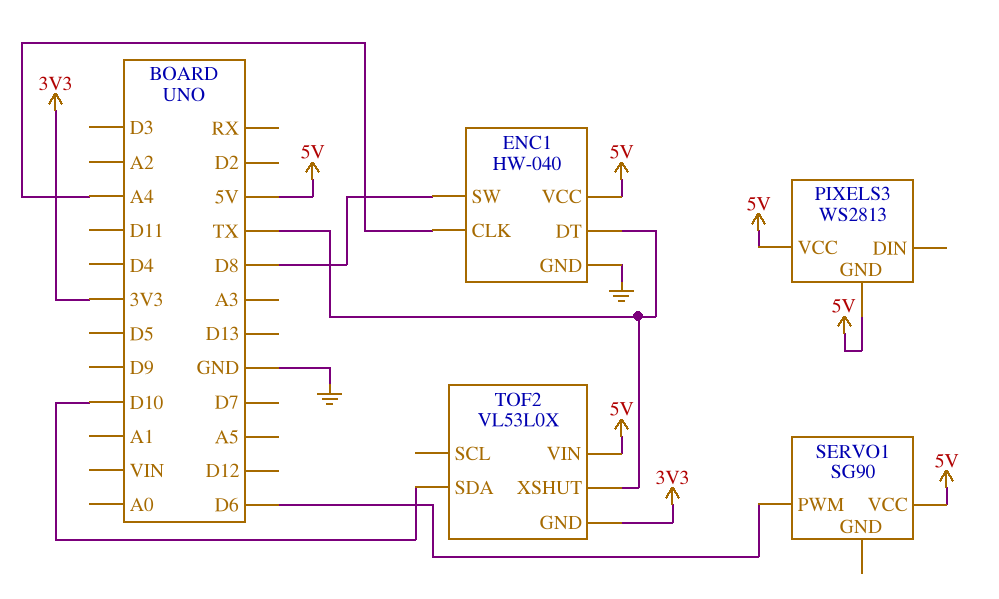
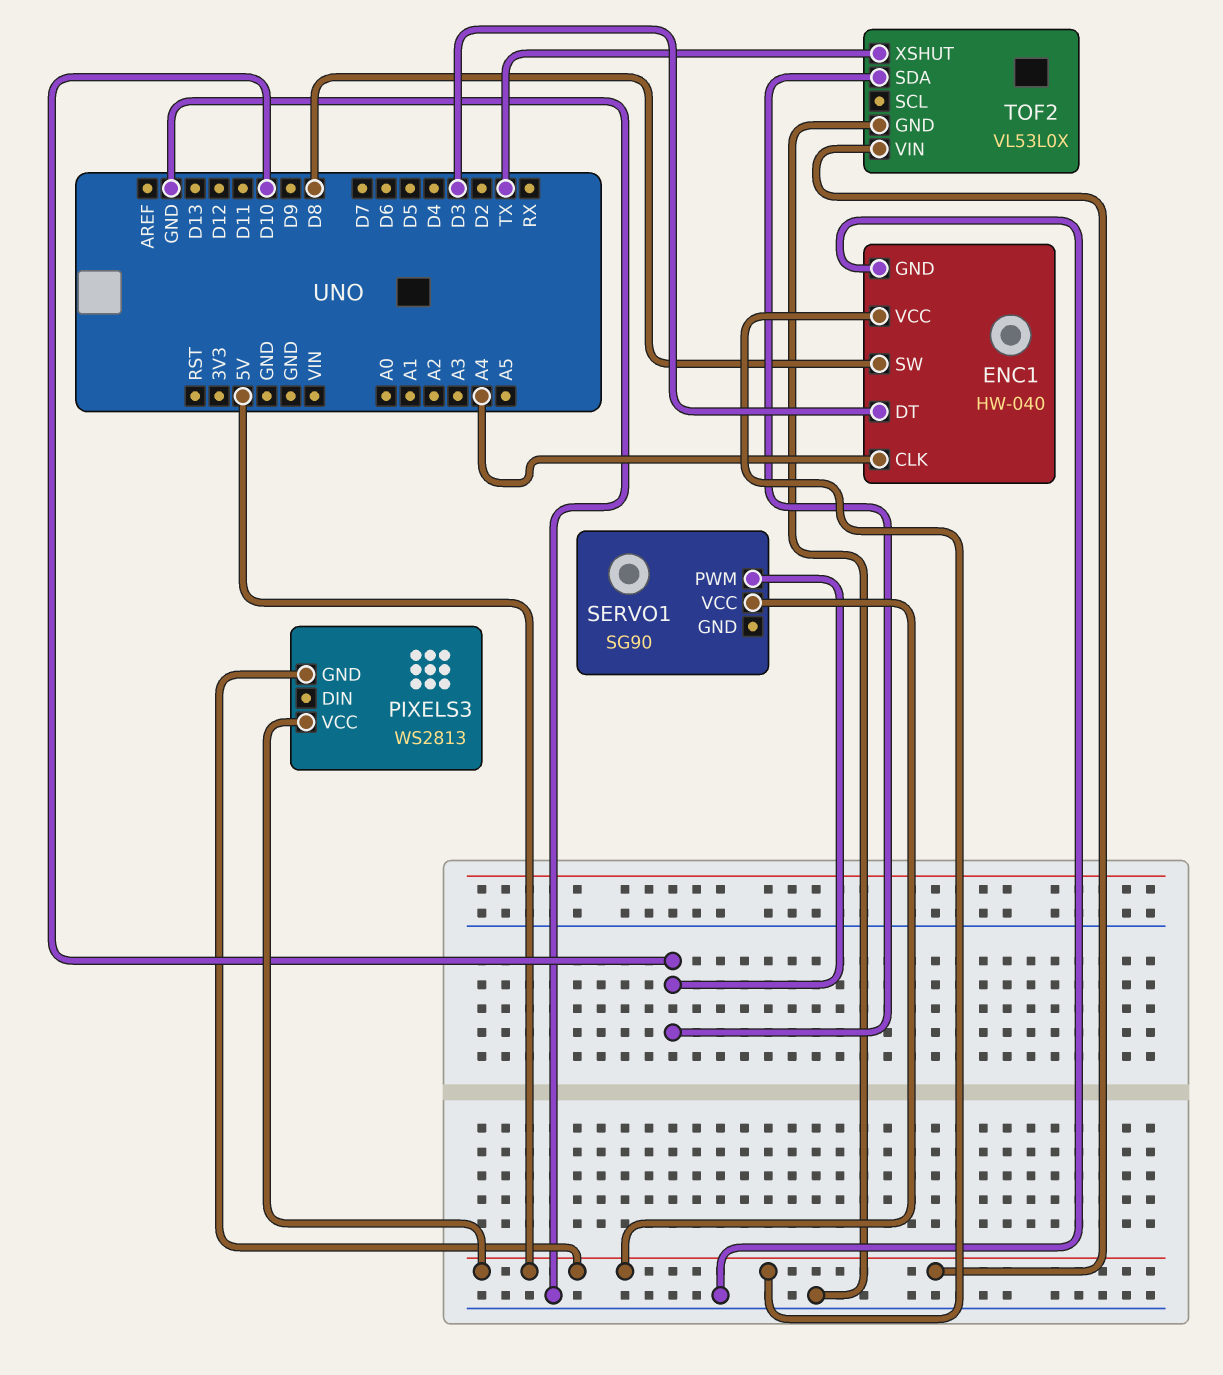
ENC1 pin DT: TX -> D3
SERVO1 pin PWM: D6 -> D10
TOF2 pin GND: 3V3 -> GND

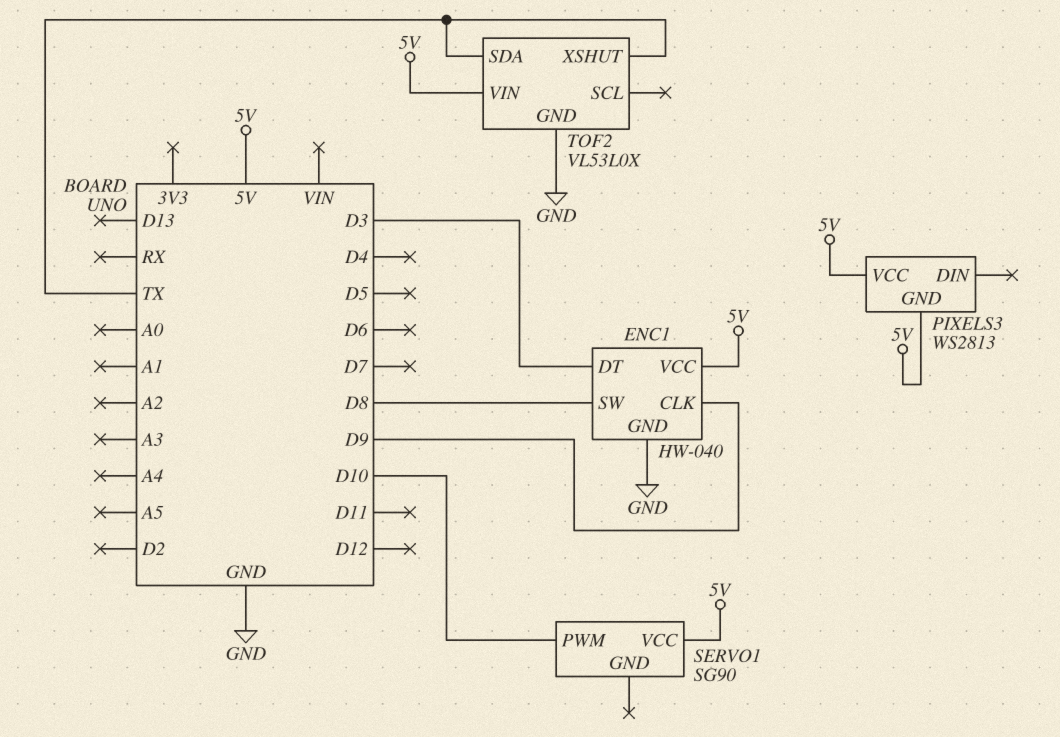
ENC1 pin CLK: A4 -> D9
TOF2 pin SDA: D10 -> TX

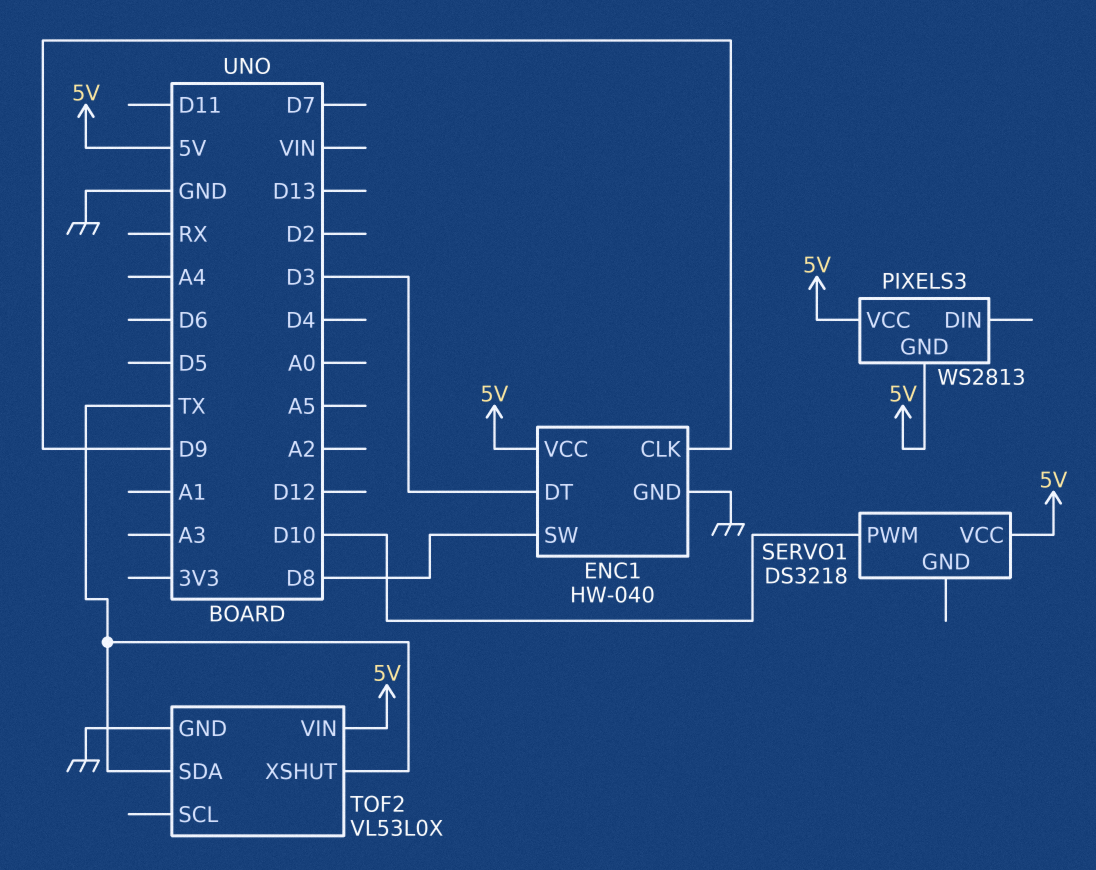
SERVO1: SG90 -> DS3218

